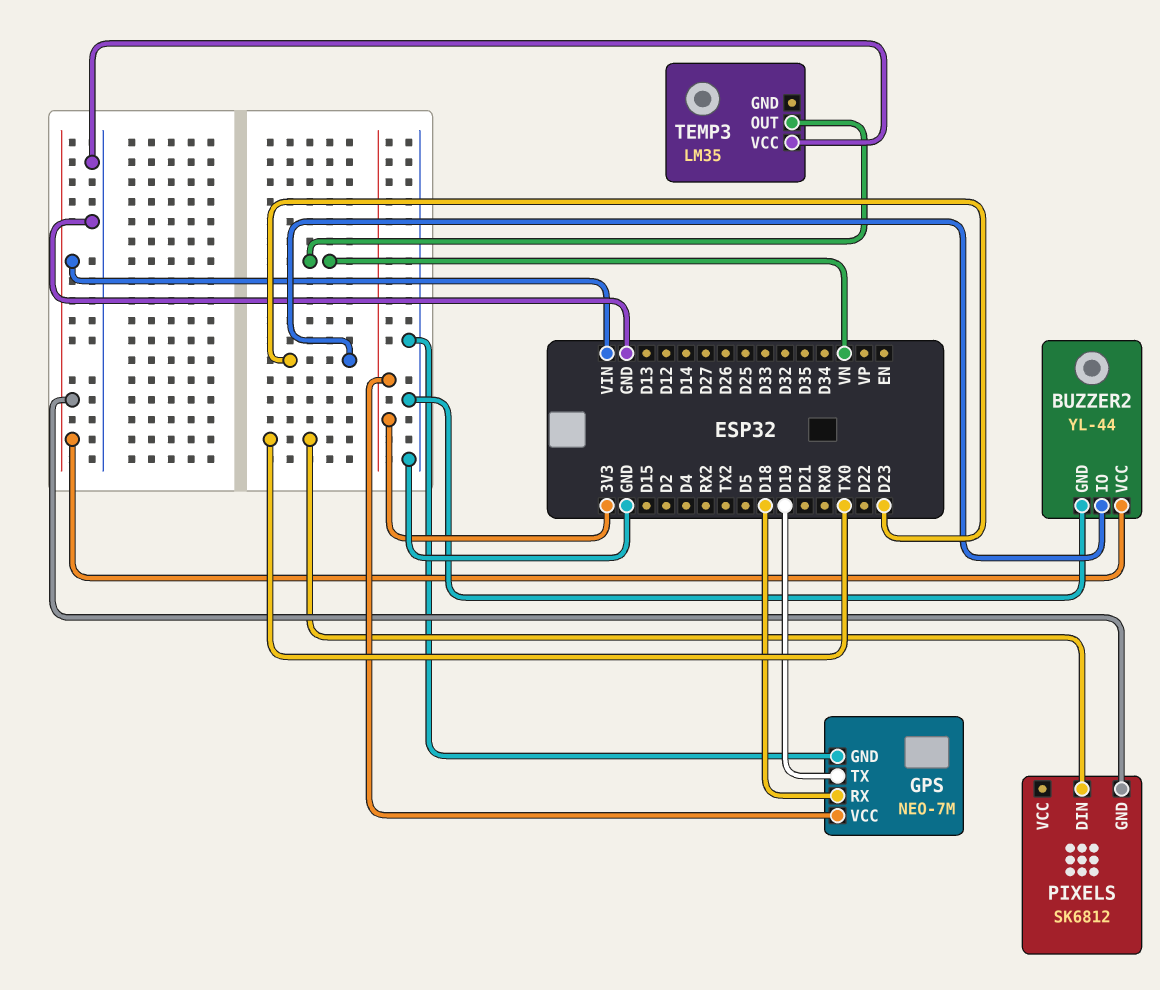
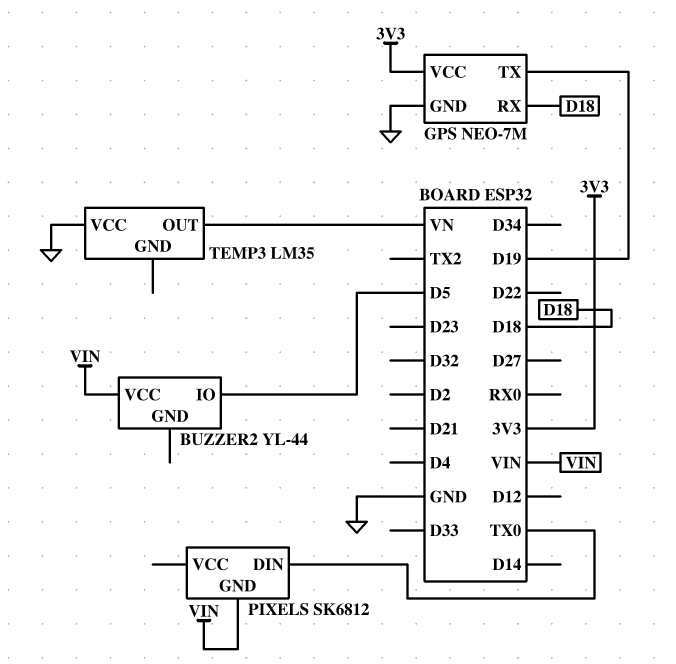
BUZZER2 pin GND: GND -> none
BUZZER2 pin IO: D23 -> D5

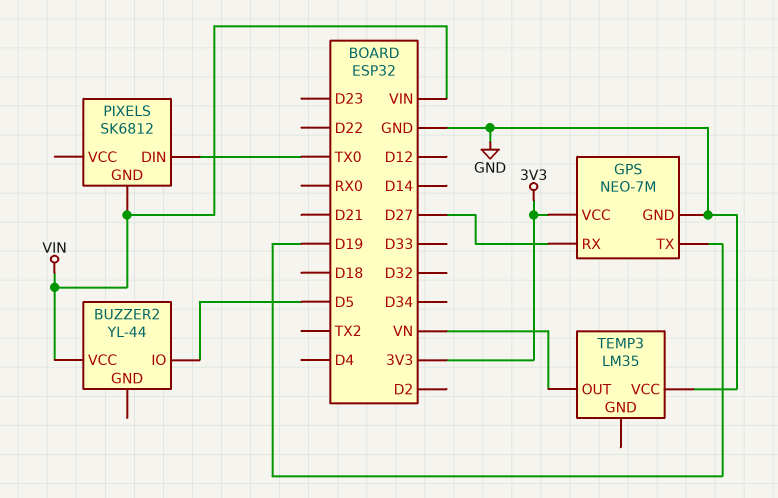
GPS pin RX: D18 -> D27

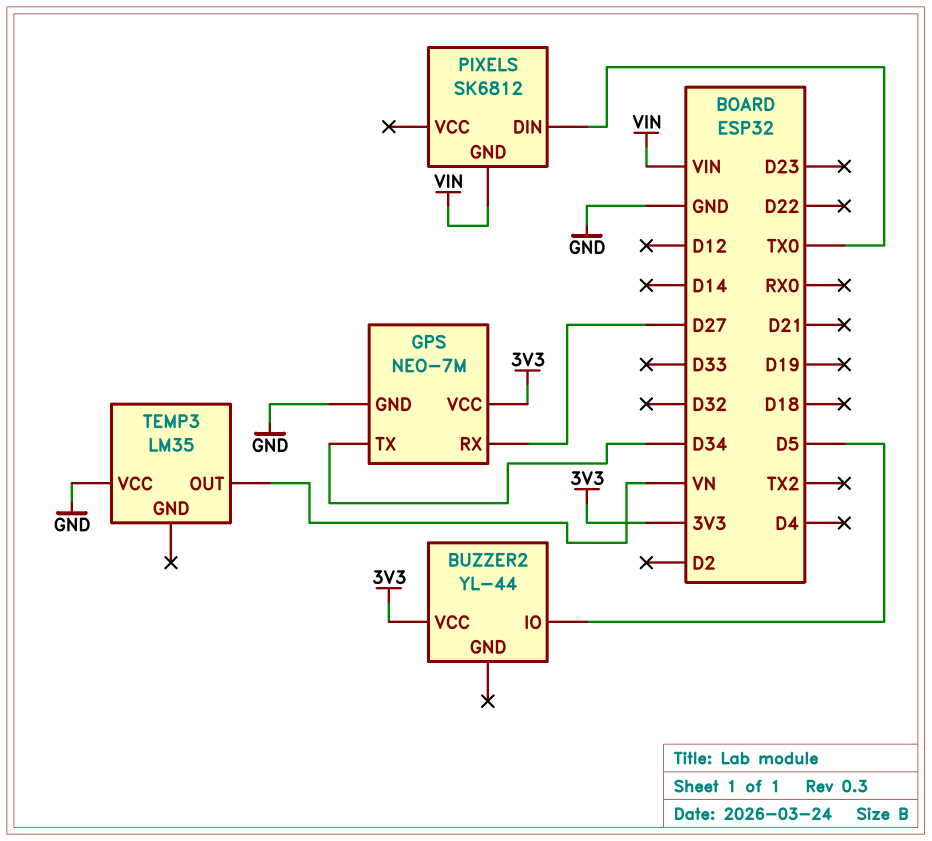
BUZZER2 pin VCC: VIN -> 3V3
GPS pin TX: D19 -> D34

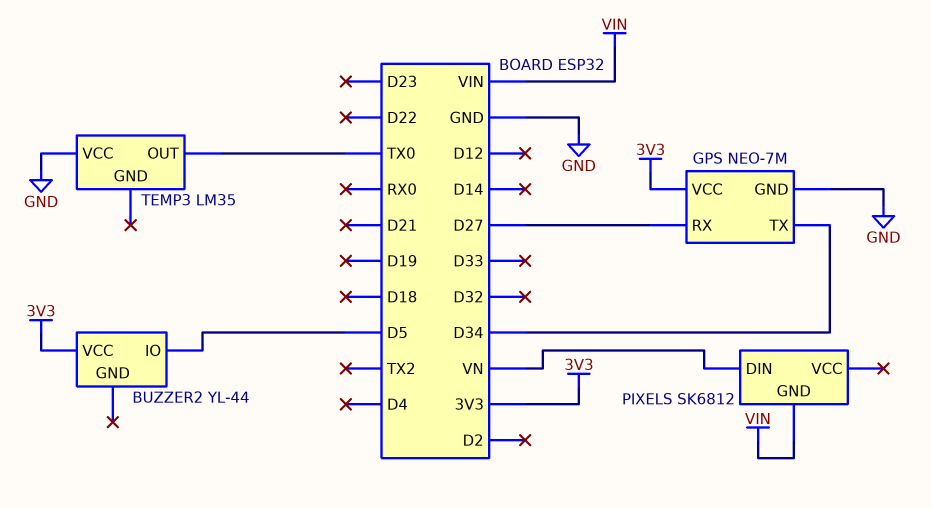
PIXELS pin DIN: TX0 -> VN
TEMP3 pin OUT: VN -> TX0

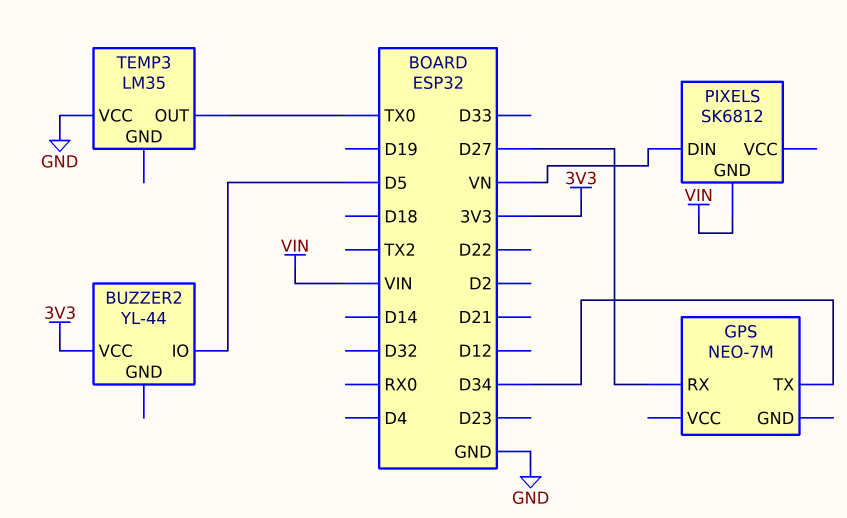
GPS pin GND: GND -> none
GPS pin VCC: 3V3 -> none

